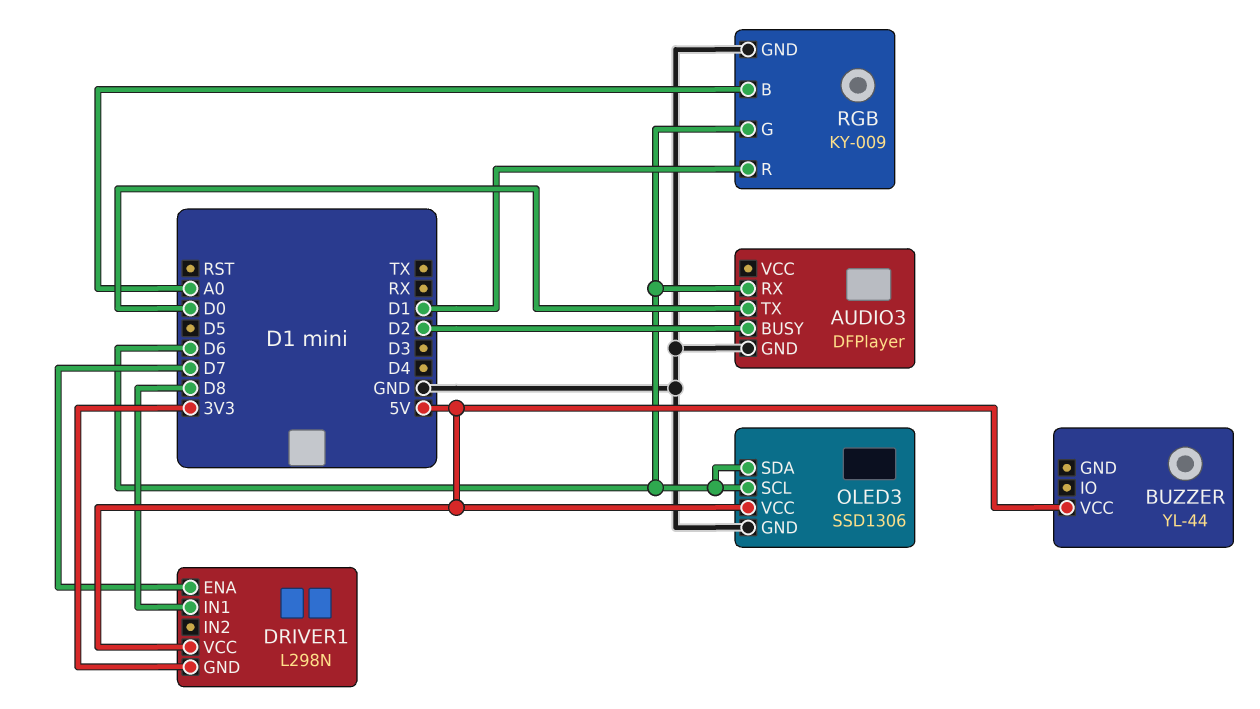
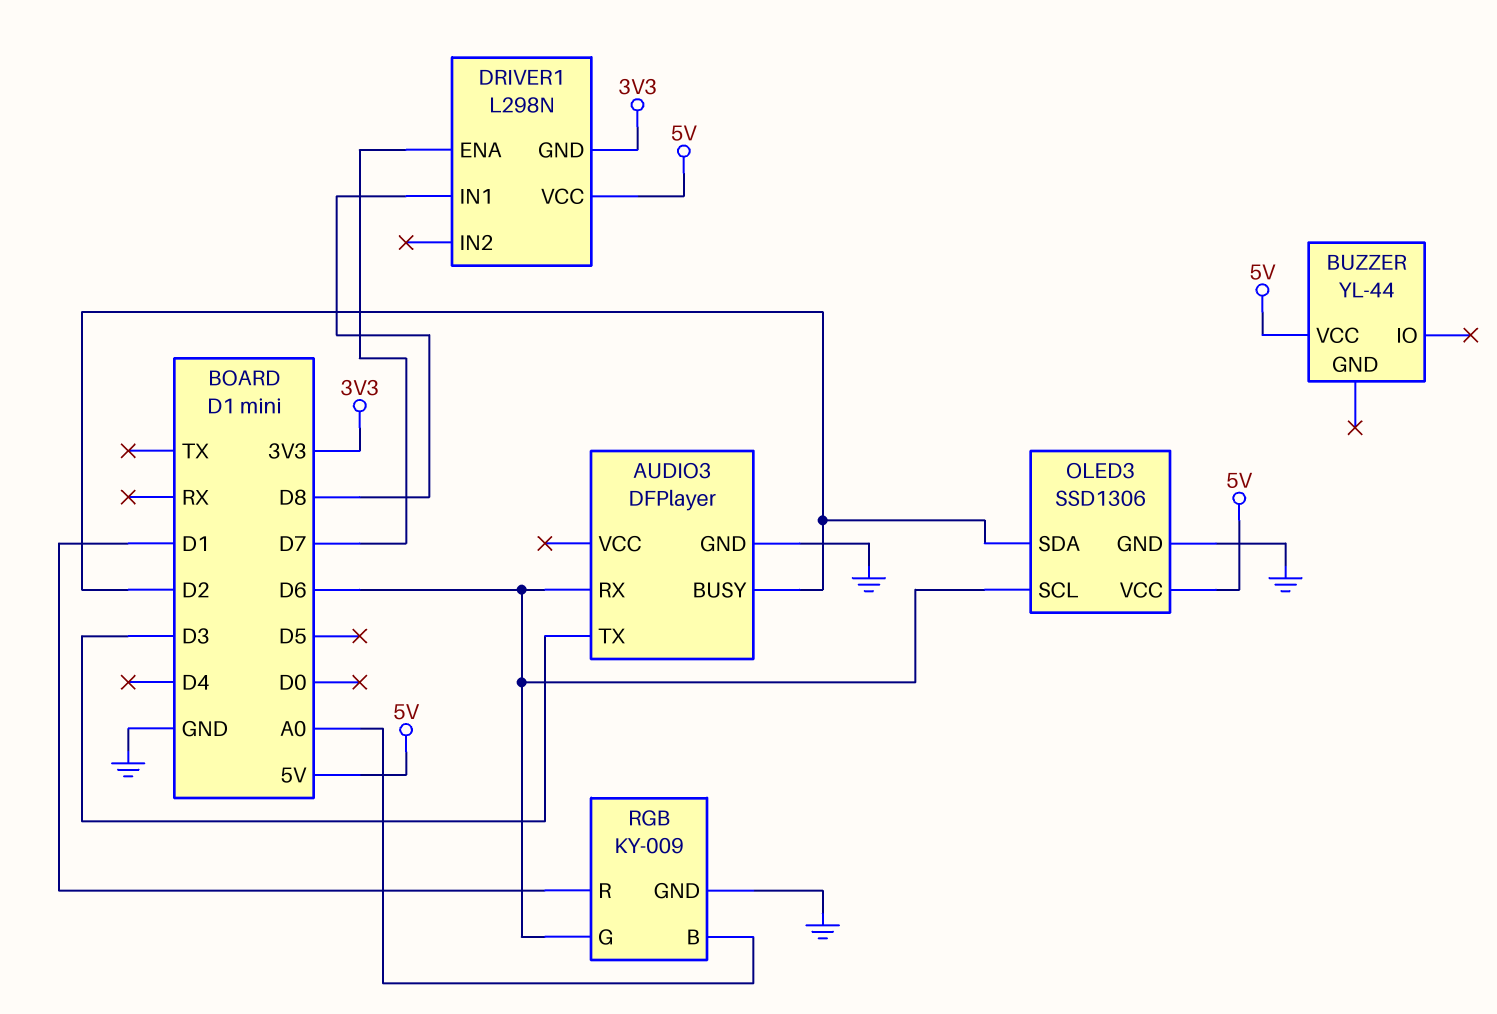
AUDIO3 pin TX: D0 -> D3
OLED3 pin SDA: D6 -> D2

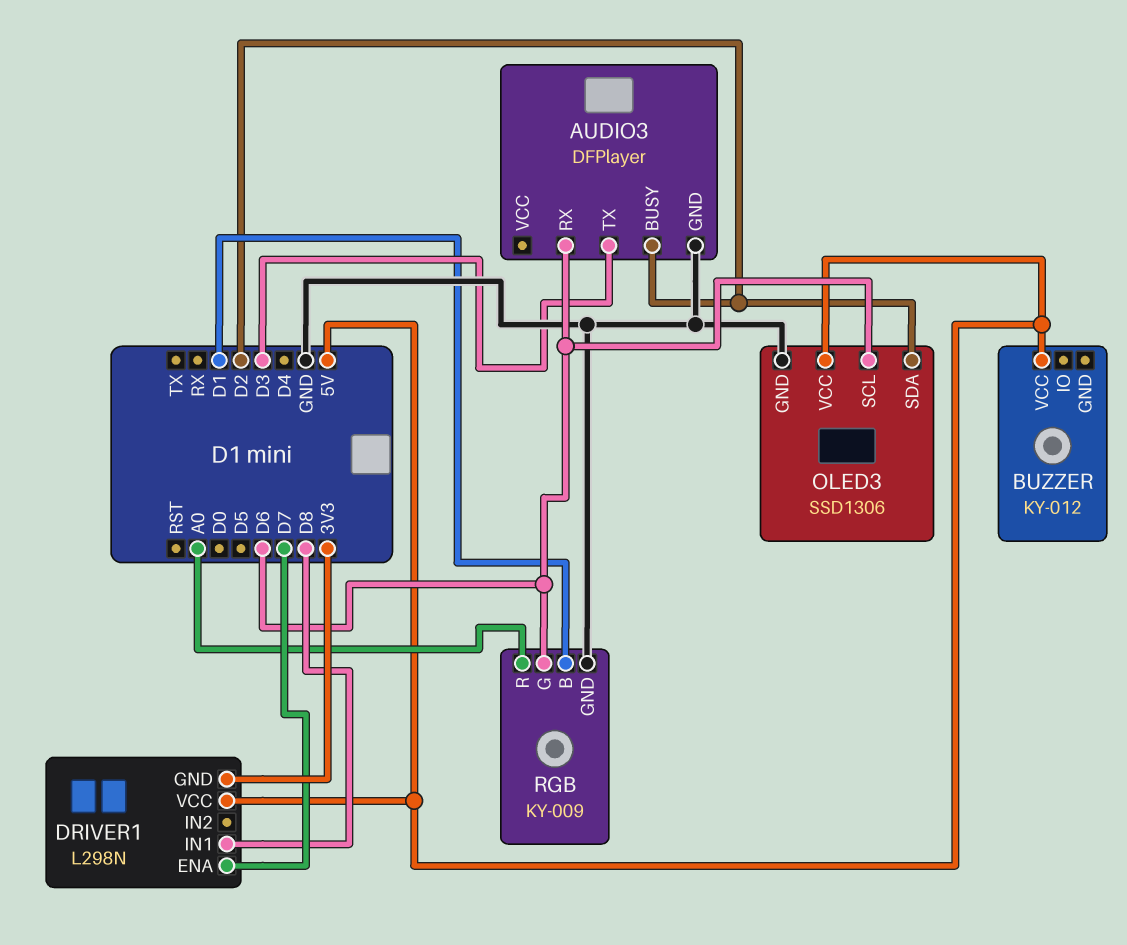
BUZZER: YL-44 -> KY-012
RGB pin B: A0 -> D1
RGB pin R: D1 -> A0

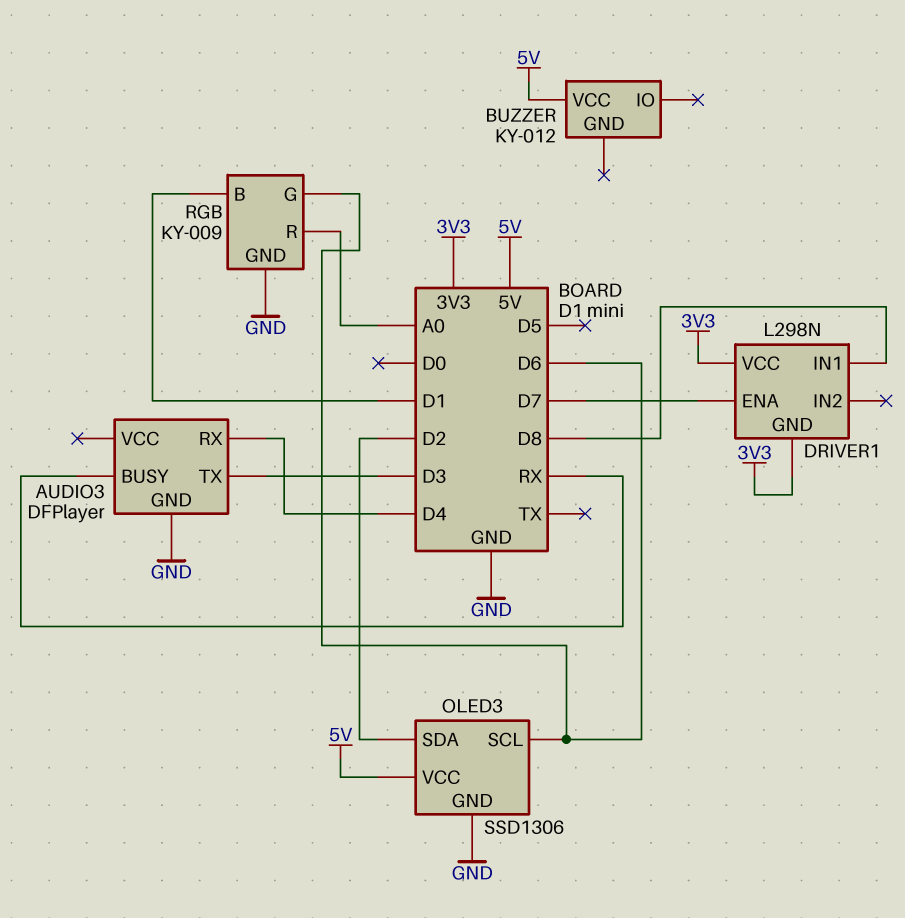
AUDIO3 pin BUSY: D2 -> RX
AUDIO3 pin RX: D6 -> D4
DRIVER1 pin VCC: 5V -> 3V3

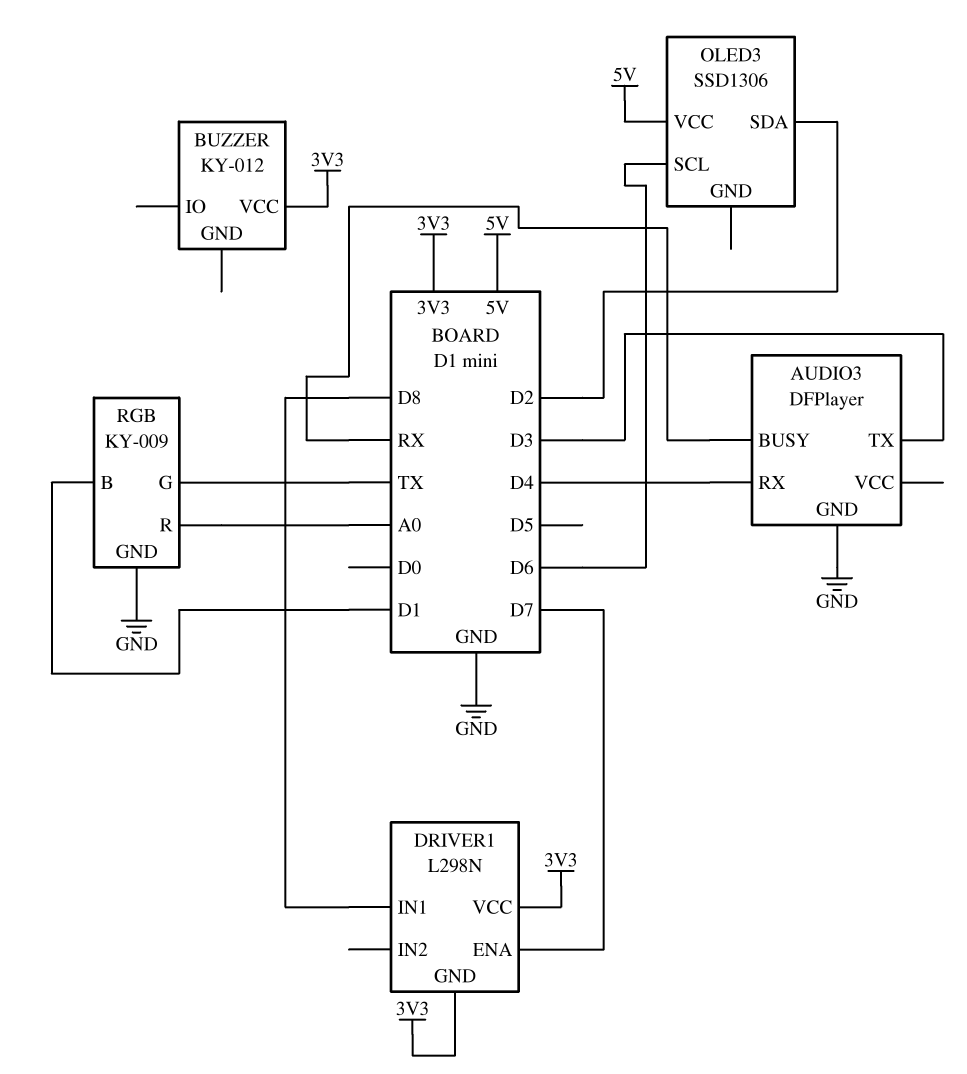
BUZZER pin VCC: 5V -> 3V3
OLED3 pin GND: GND -> none
RGB pin G: D6 -> TX

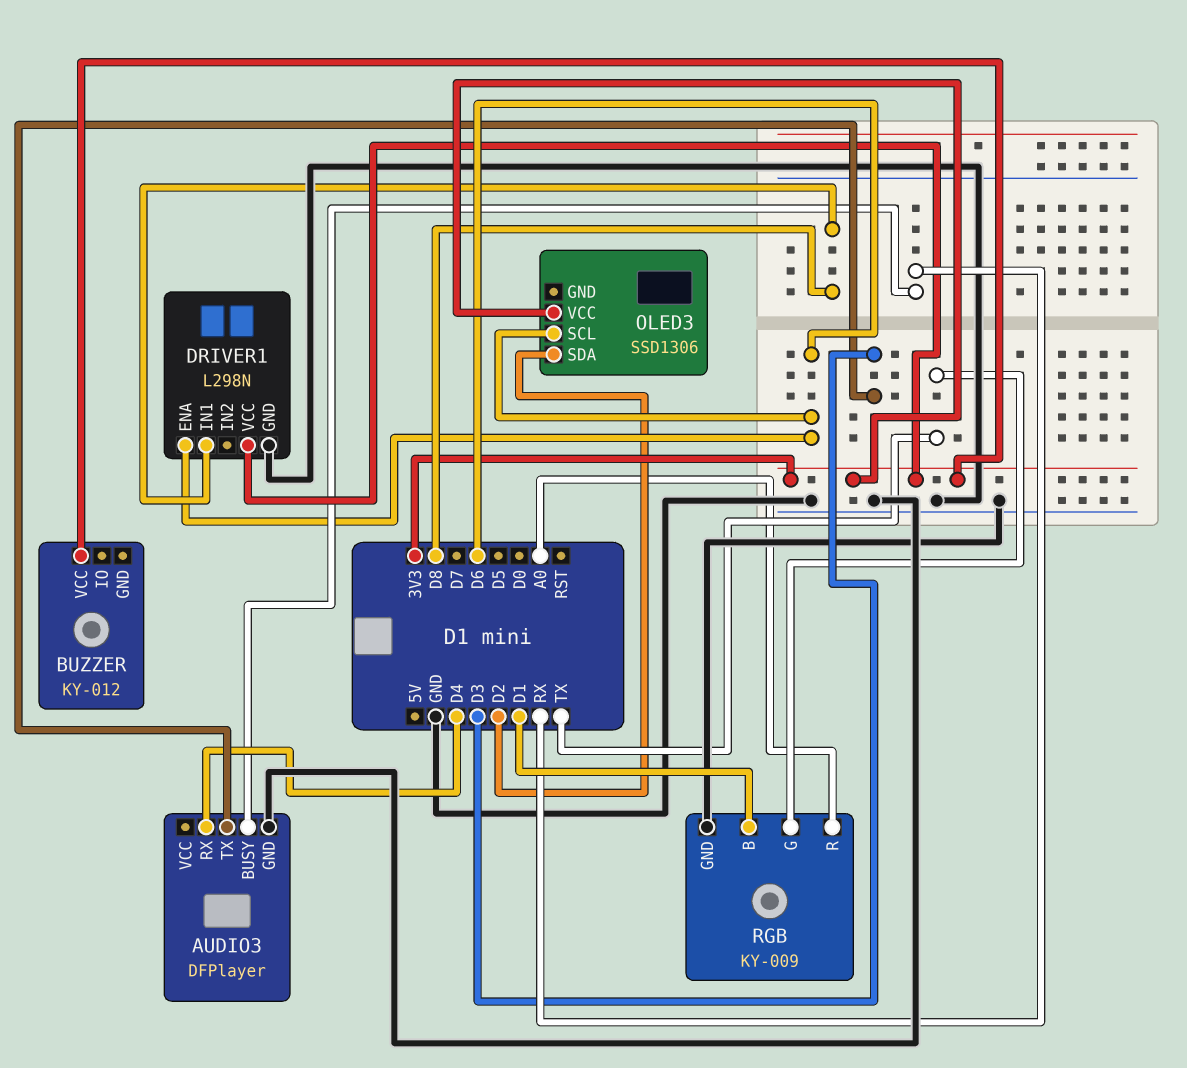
DRIVER1 pin ENA: D7 -> D6
DRIVER1 pin GND: 3V3 -> GND
OLED3 pin VCC: 5V -> 3V3

